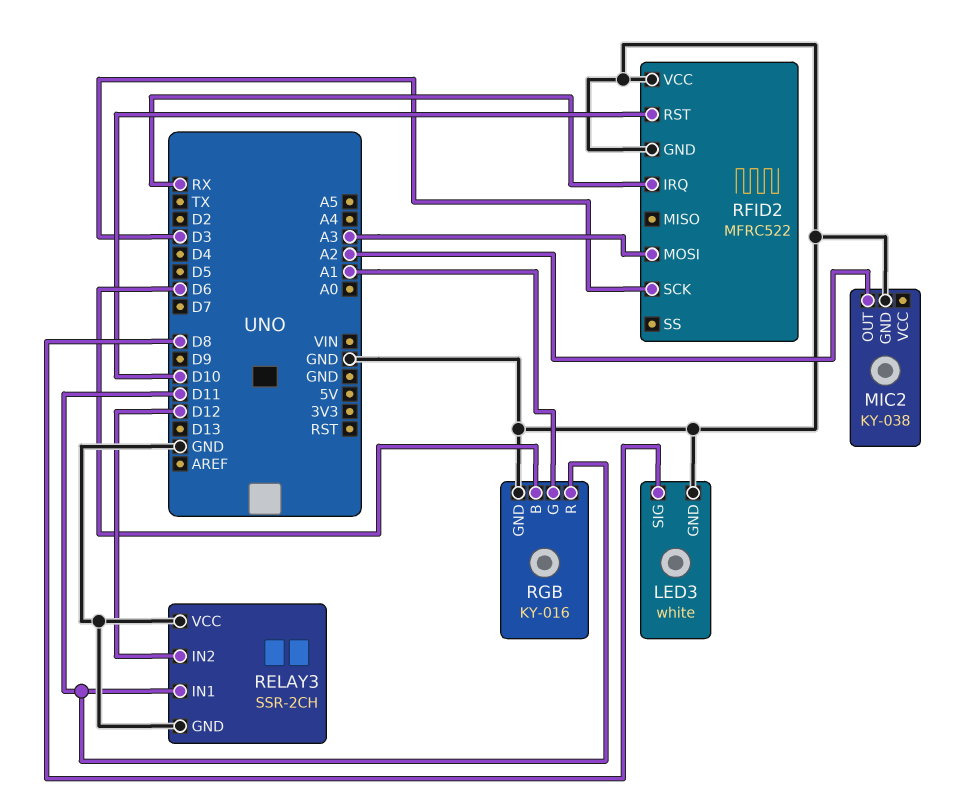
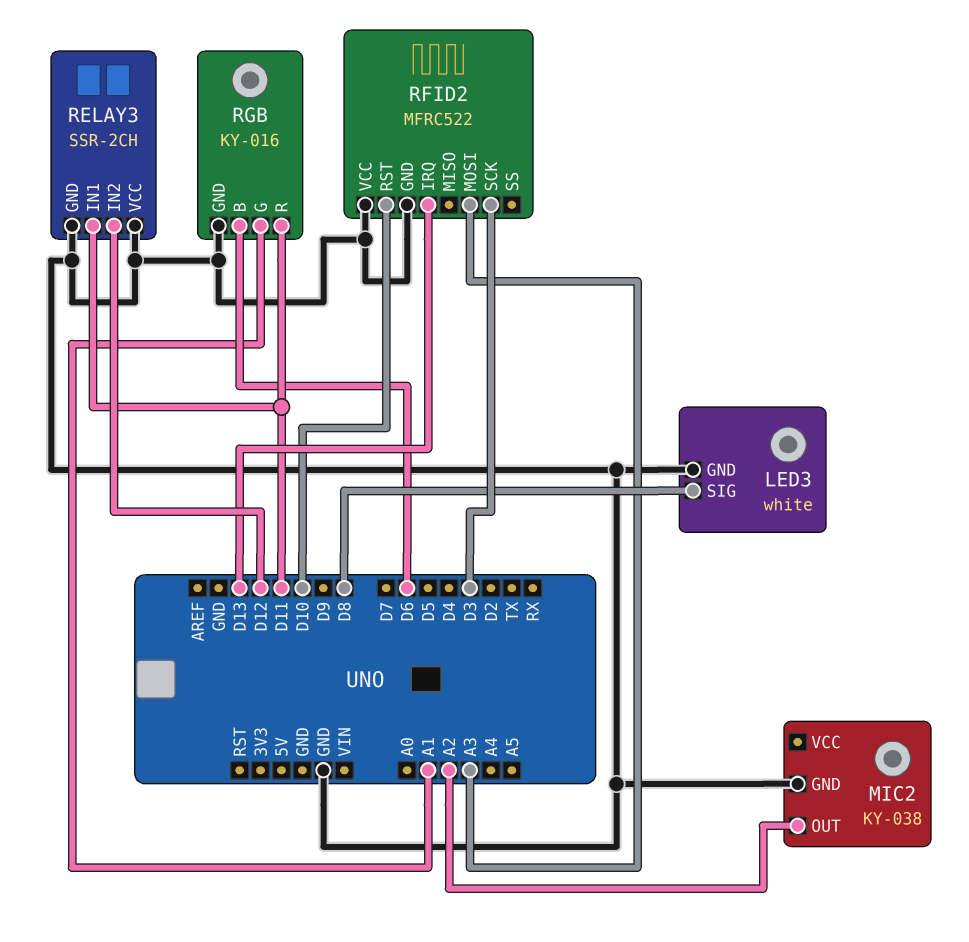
RFID2 pin IRQ: RX -> D13

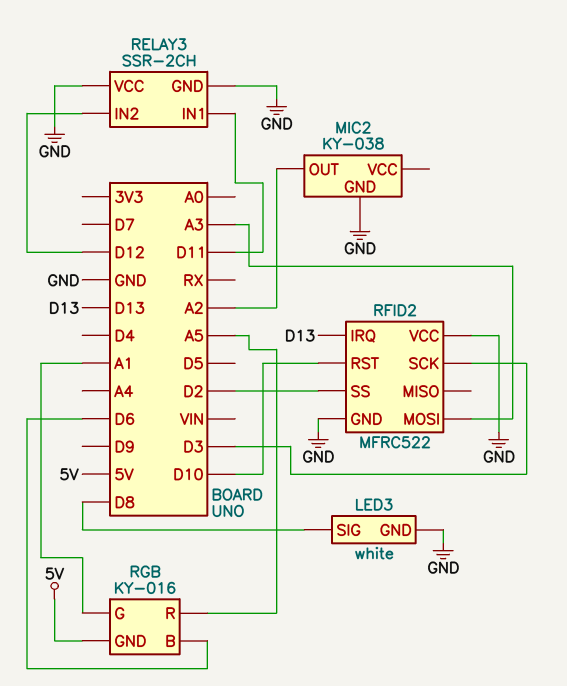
RFID2 pin SS: none -> D2
RGB pin GND: GND -> 5V
RGB pin R: D11 -> A5

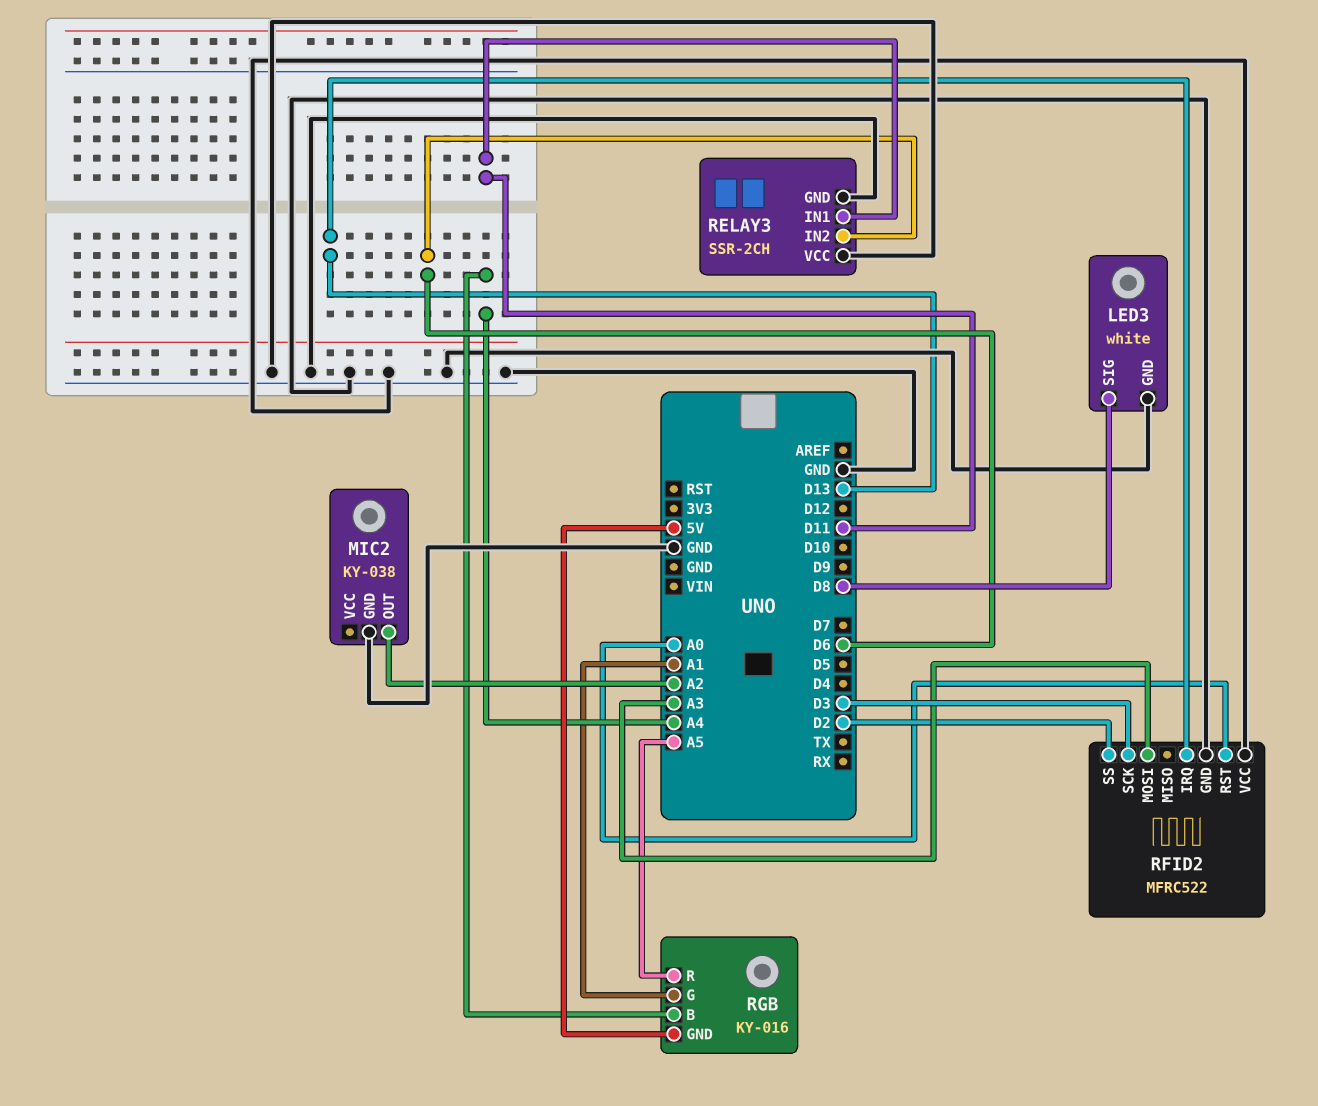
RELAY3 pin IN2: D12 -> D6
RFID2 pin RST: D10 -> A0
RGB pin B: D6 -> A4

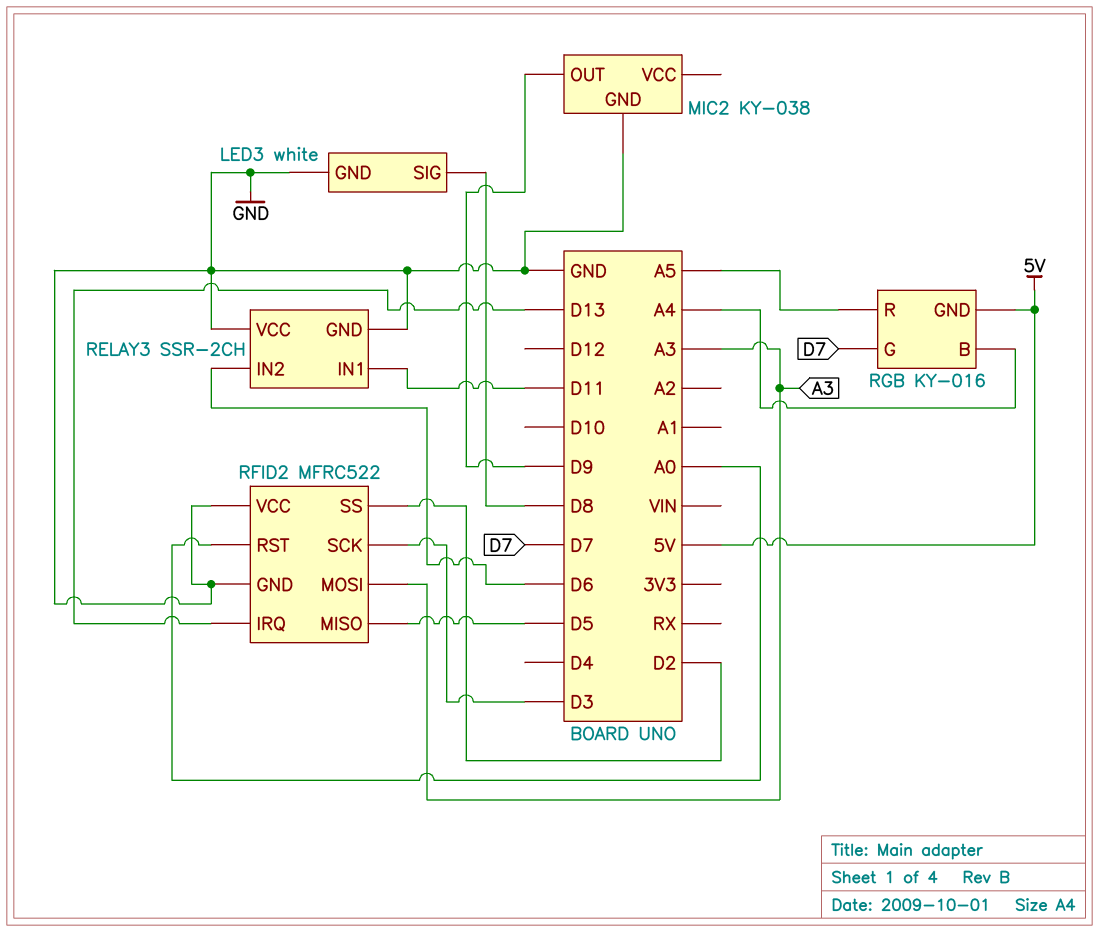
MIC2 pin OUT: A2 -> D9
RFID2 pin MISO: none -> D5
RGB pin G: A1 -> D7

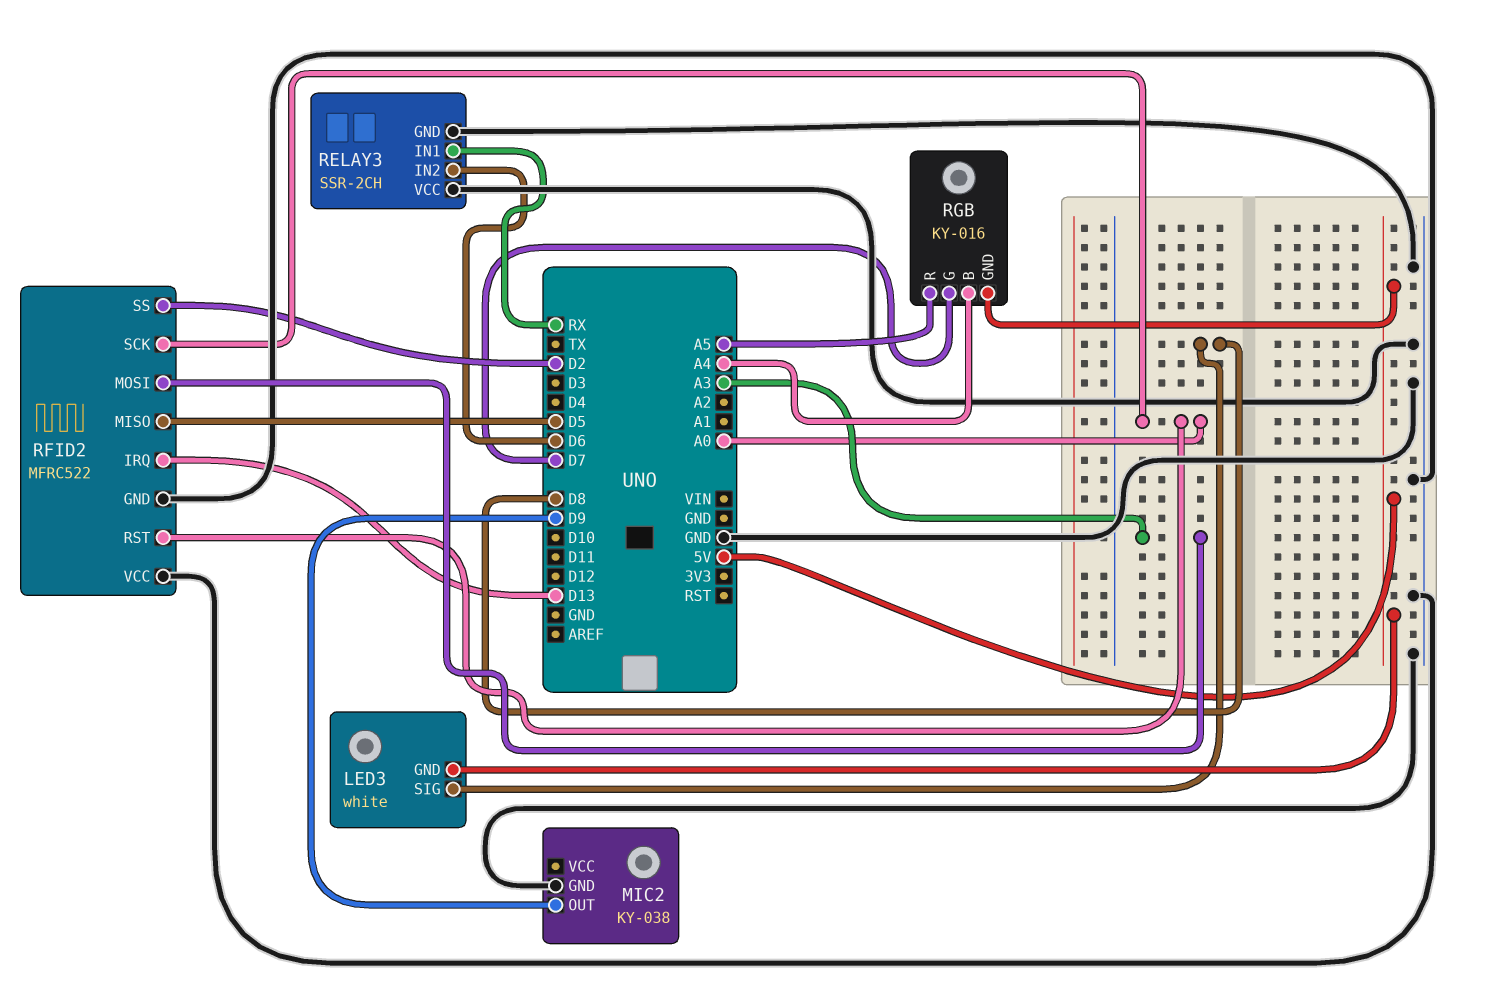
LED3 pin GND: GND -> 5V
RELAY3 pin IN1: D11 -> RX
RFID2 pin SCK: D3 -> A0

